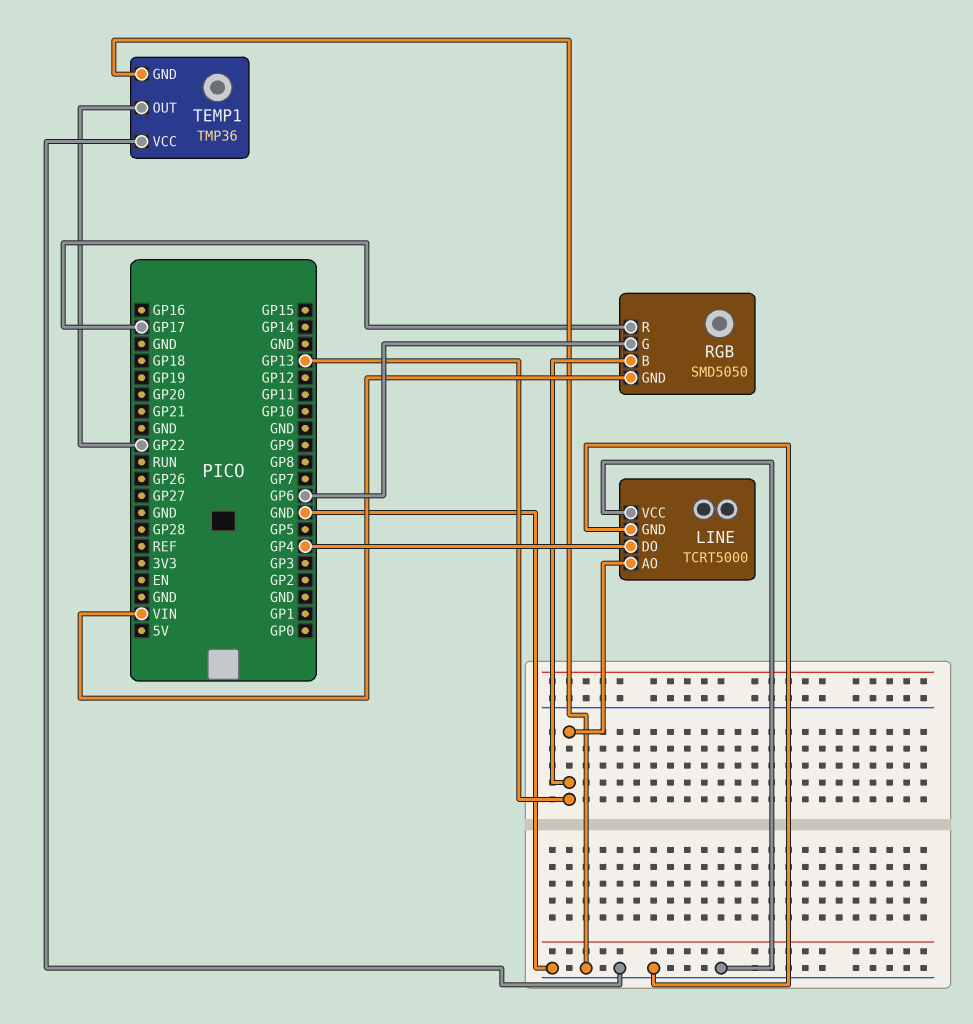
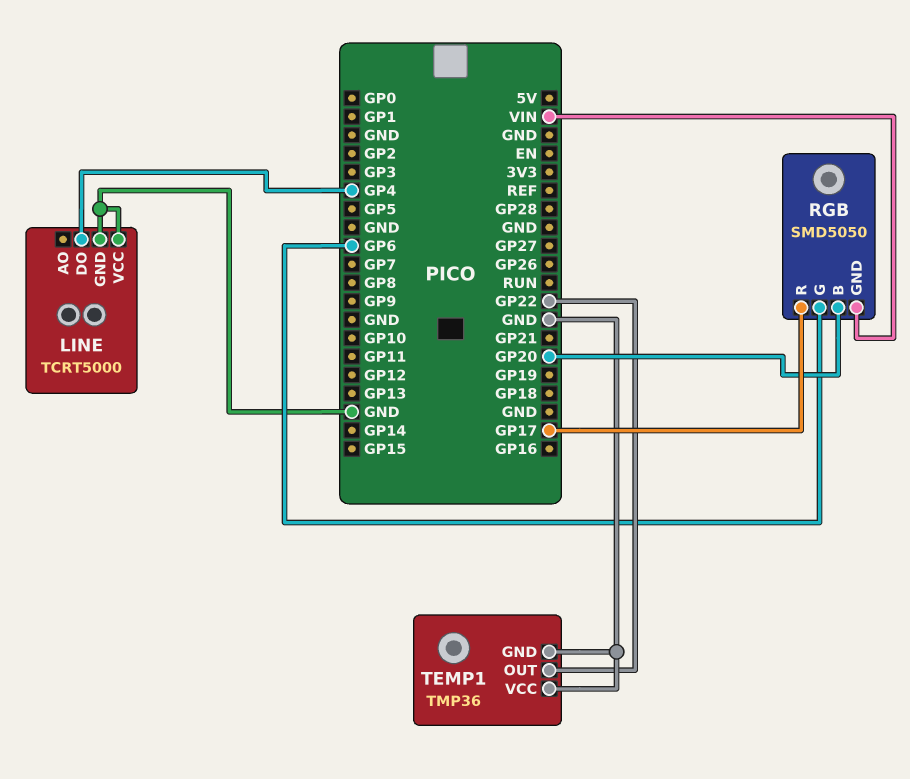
LINE pin AO: GP13 -> none
RGB pin B: GP13 -> GP20

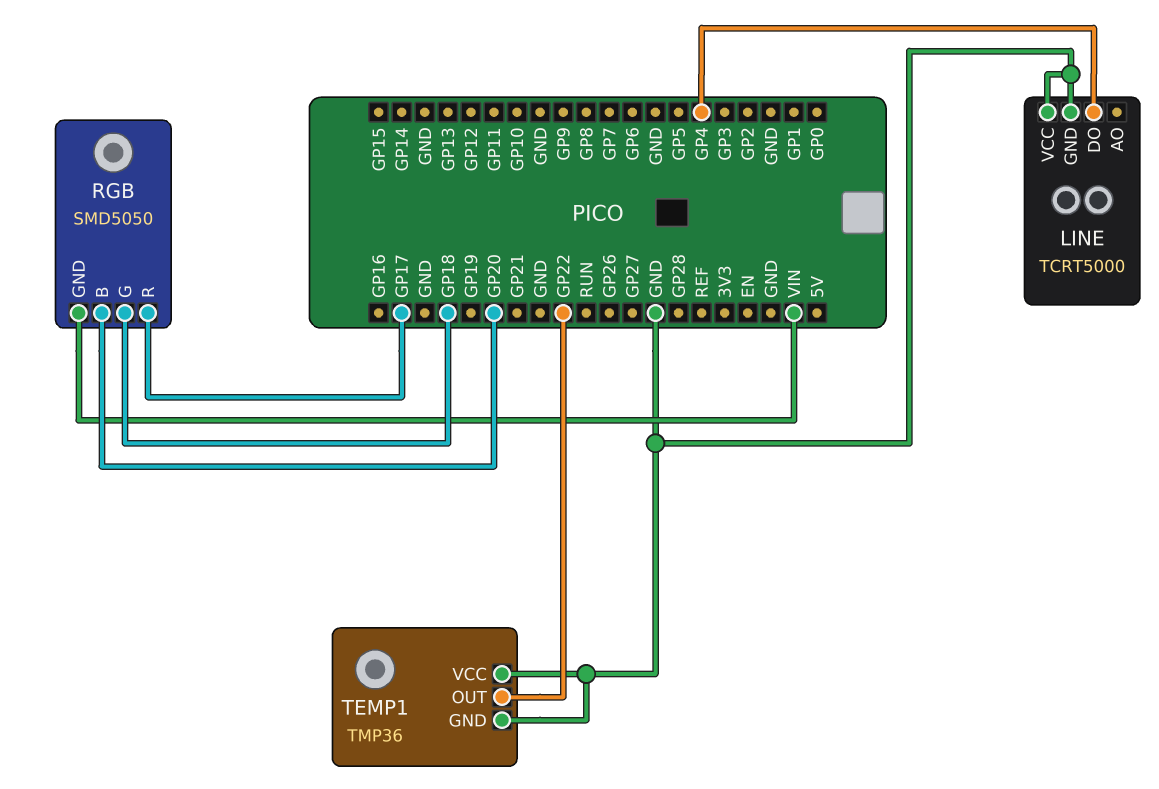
RGB pin G: GP6 -> GP18

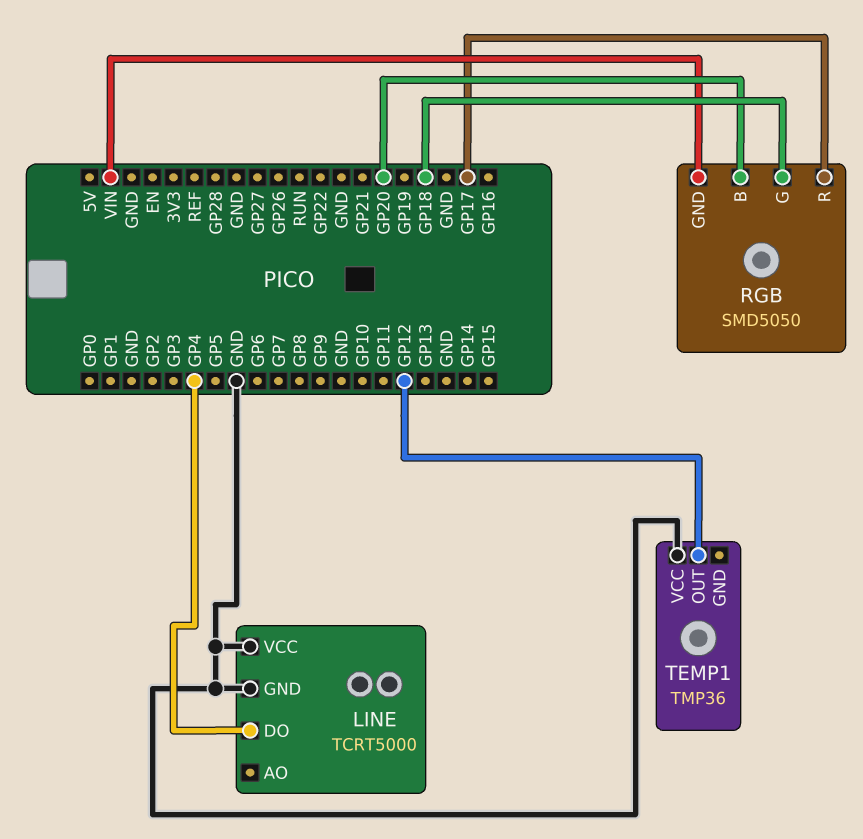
TEMP1 pin GND: GND -> none
TEMP1 pin OUT: GP22 -> GP12

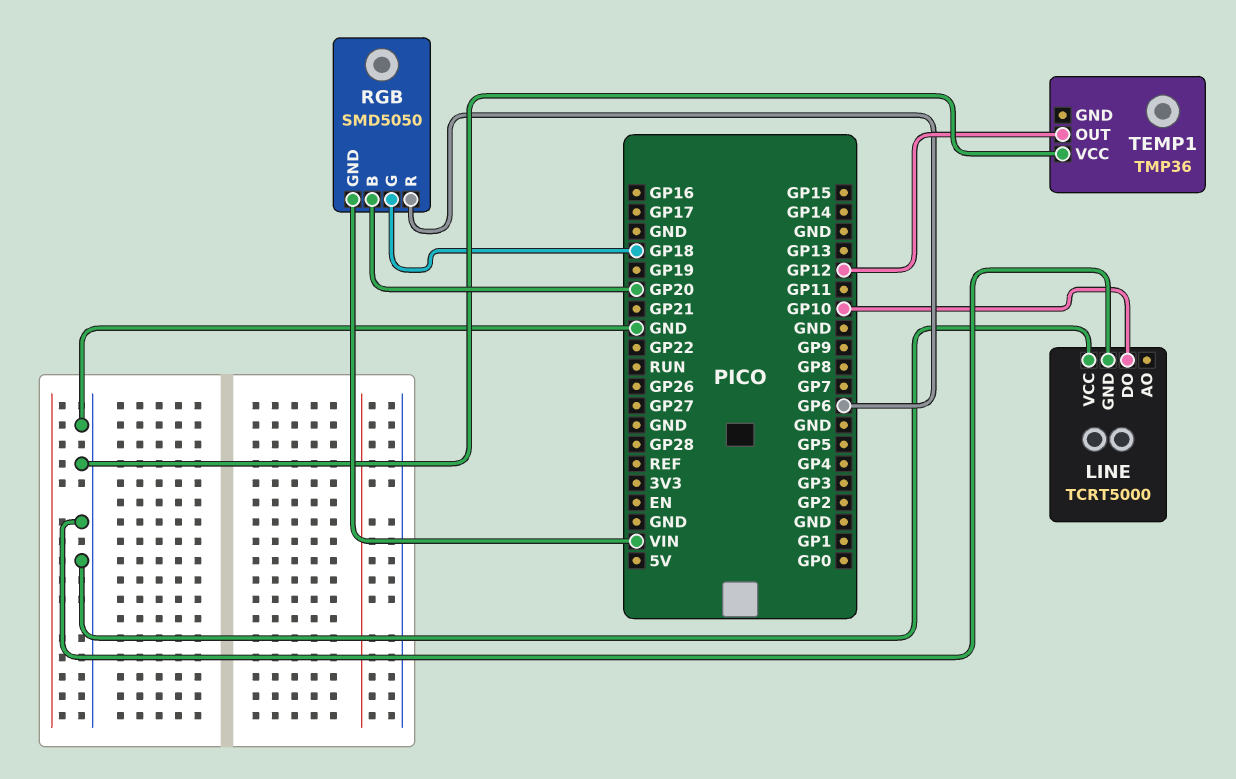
LINE pin DO: GP4 -> GP10
RGB pin R: GP17 -> GP6

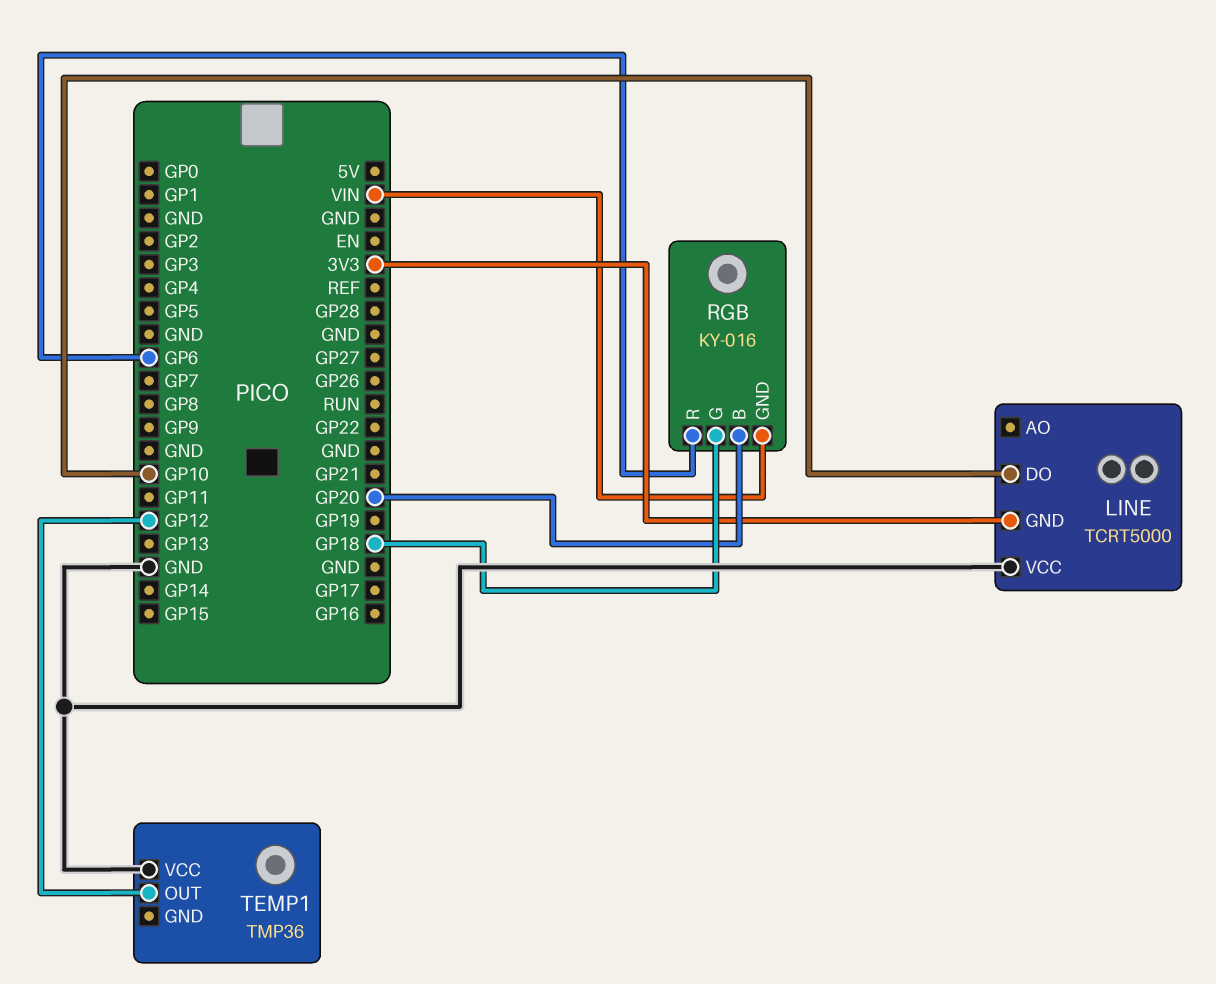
LINE pin GND: GND -> 3V3
RGB: SMD5050 -> KY-016

